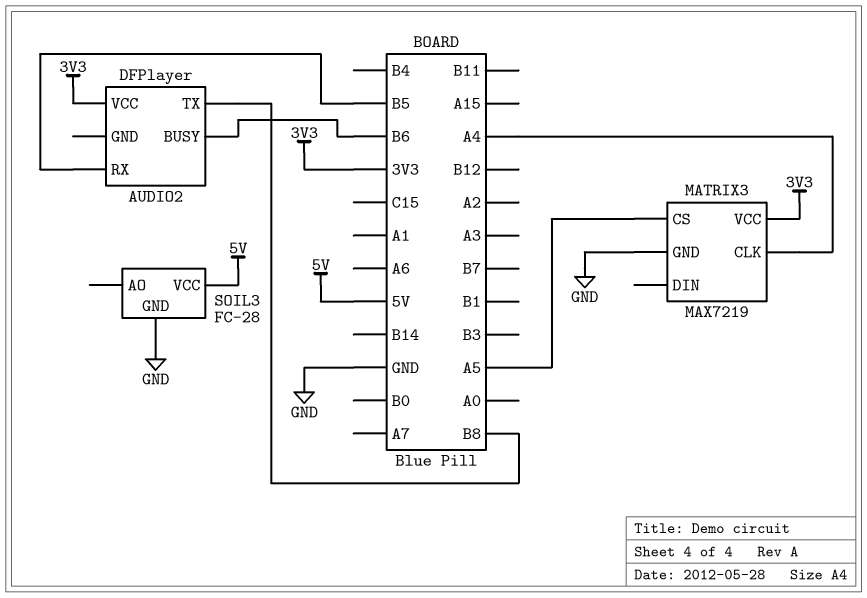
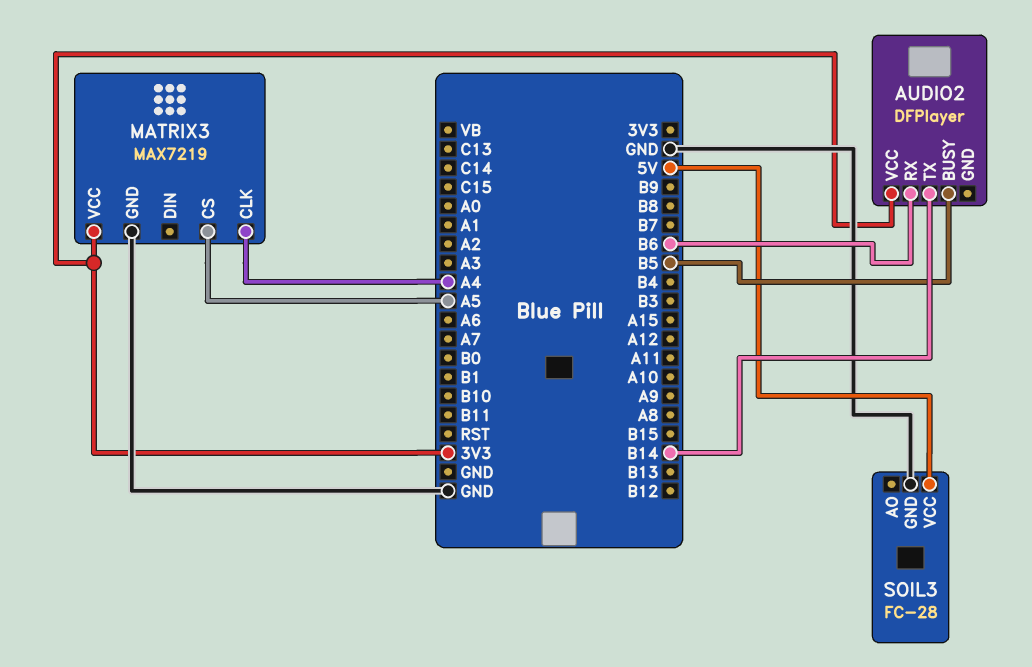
AUDIO2 pin BUSY: B6 -> B5
AUDIO2 pin RX: B5 -> B6
AUDIO2 pin TX: B8 -> B14

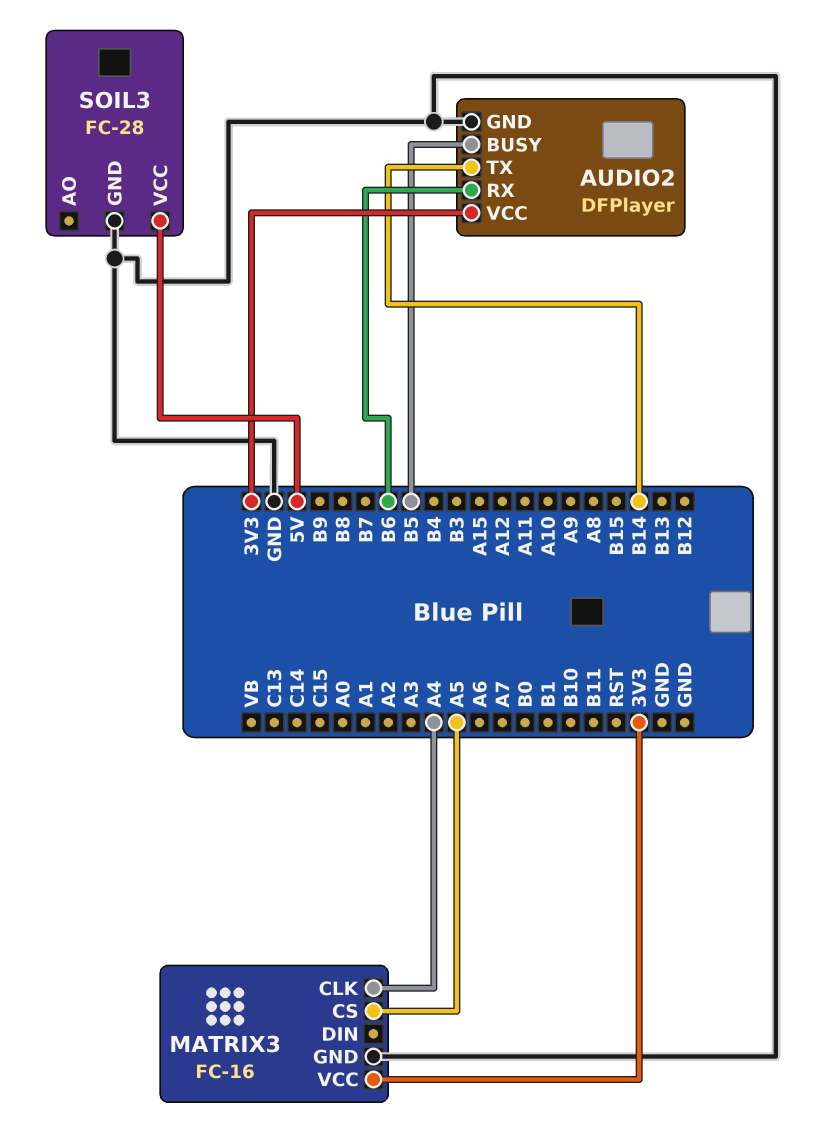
AUDIO2 pin GND: none -> GND
MATRIX3: MAX7219 -> FC-16

